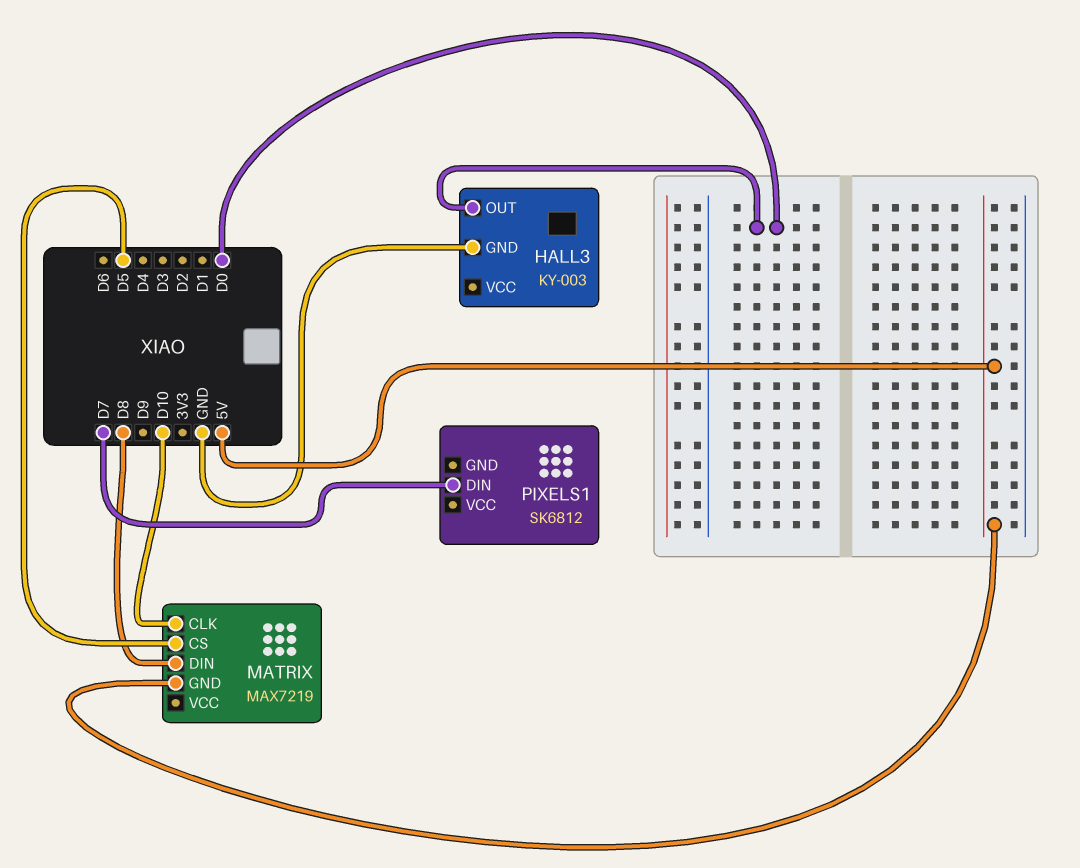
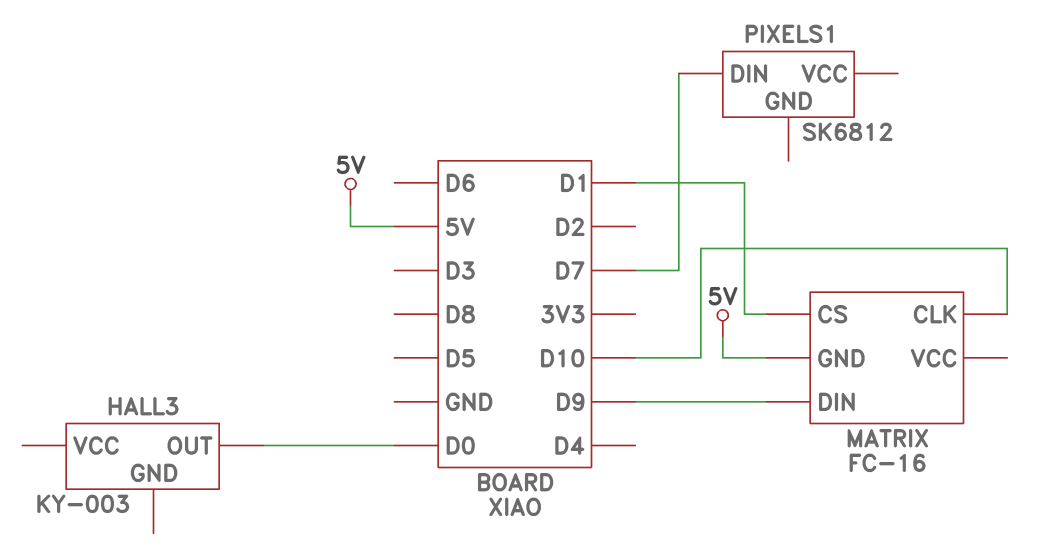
HALL3 pin GND: GND -> none
MATRIX: MAX7219 -> FC-16
MATRIX pin CS: D5 -> D1
MATRIX pin DIN: D8 -> D9

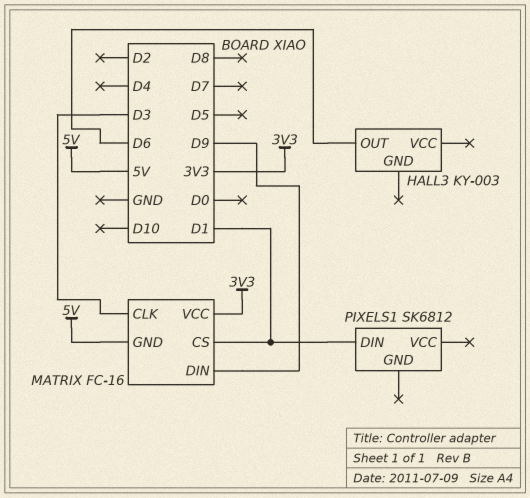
HALL3 pin OUT: D0 -> D6
MATRIX pin CLK: D10 -> D3
MATRIX pin VCC: none -> 3V3
PIXELS1 pin DIN: D7 -> D1

